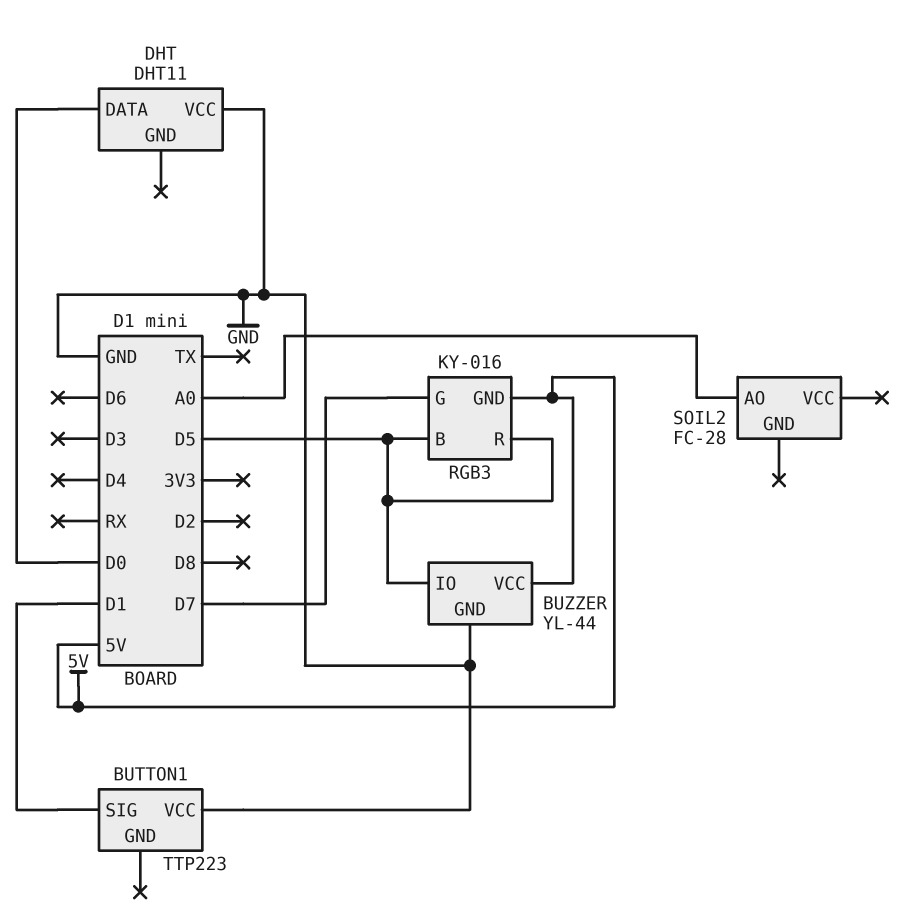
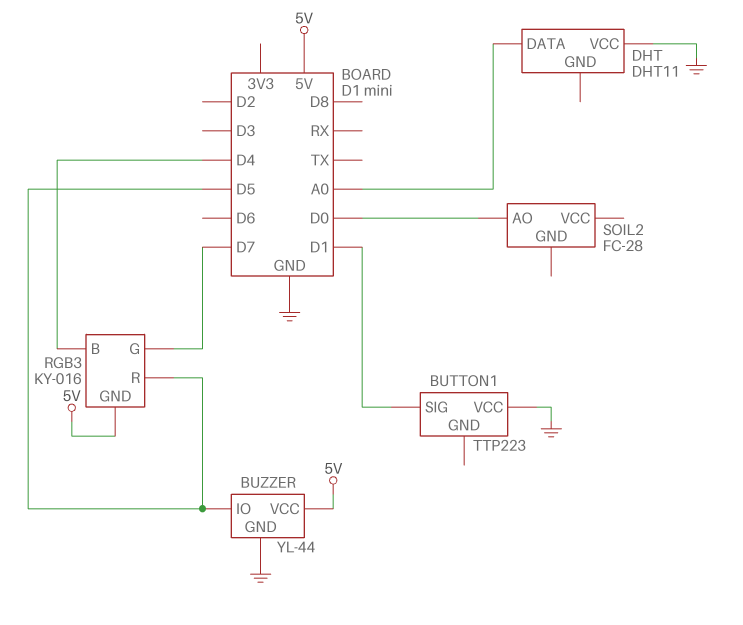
DHT pin DATA: D0 -> A0
RGB3 pin B: D5 -> D4
SOIL2 pin AO: A0 -> D0

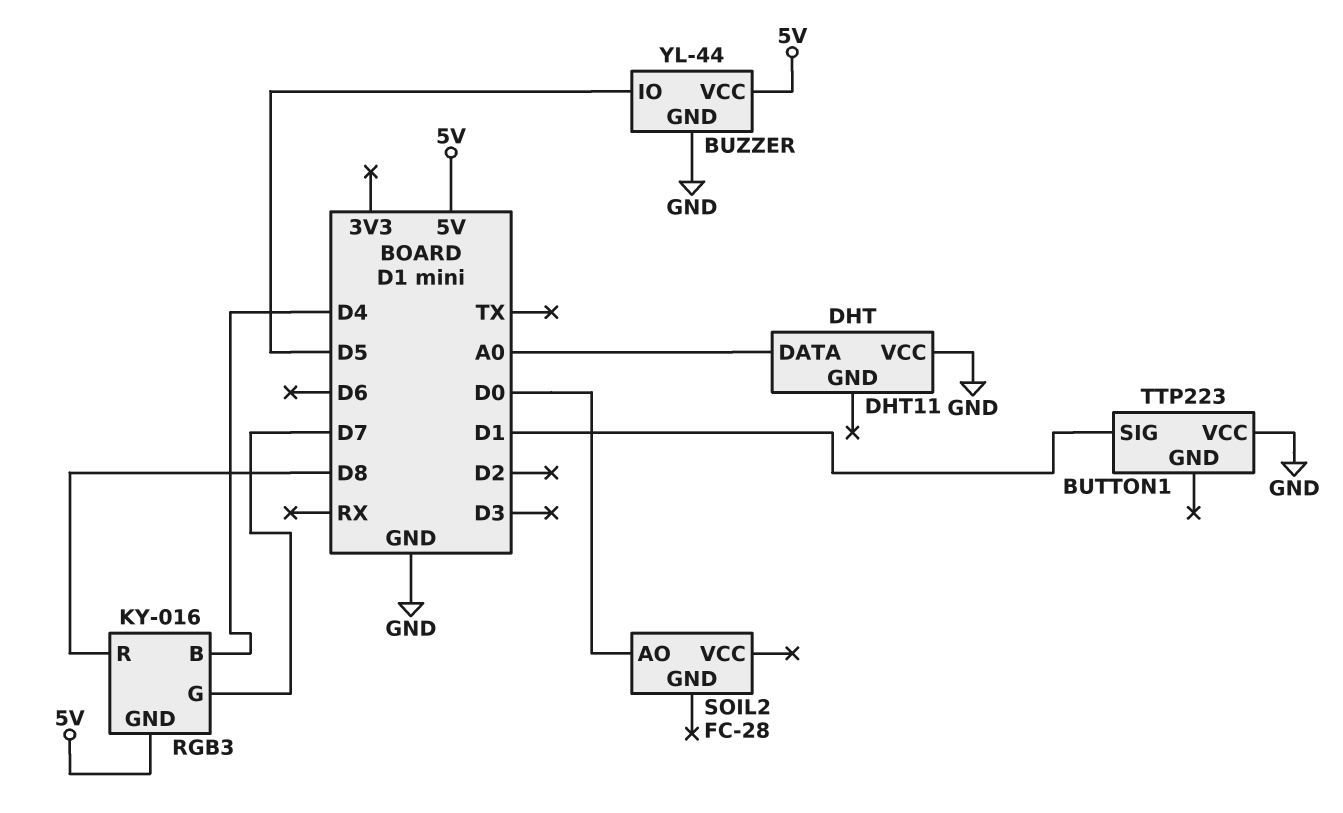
RGB3 pin R: D5 -> D8

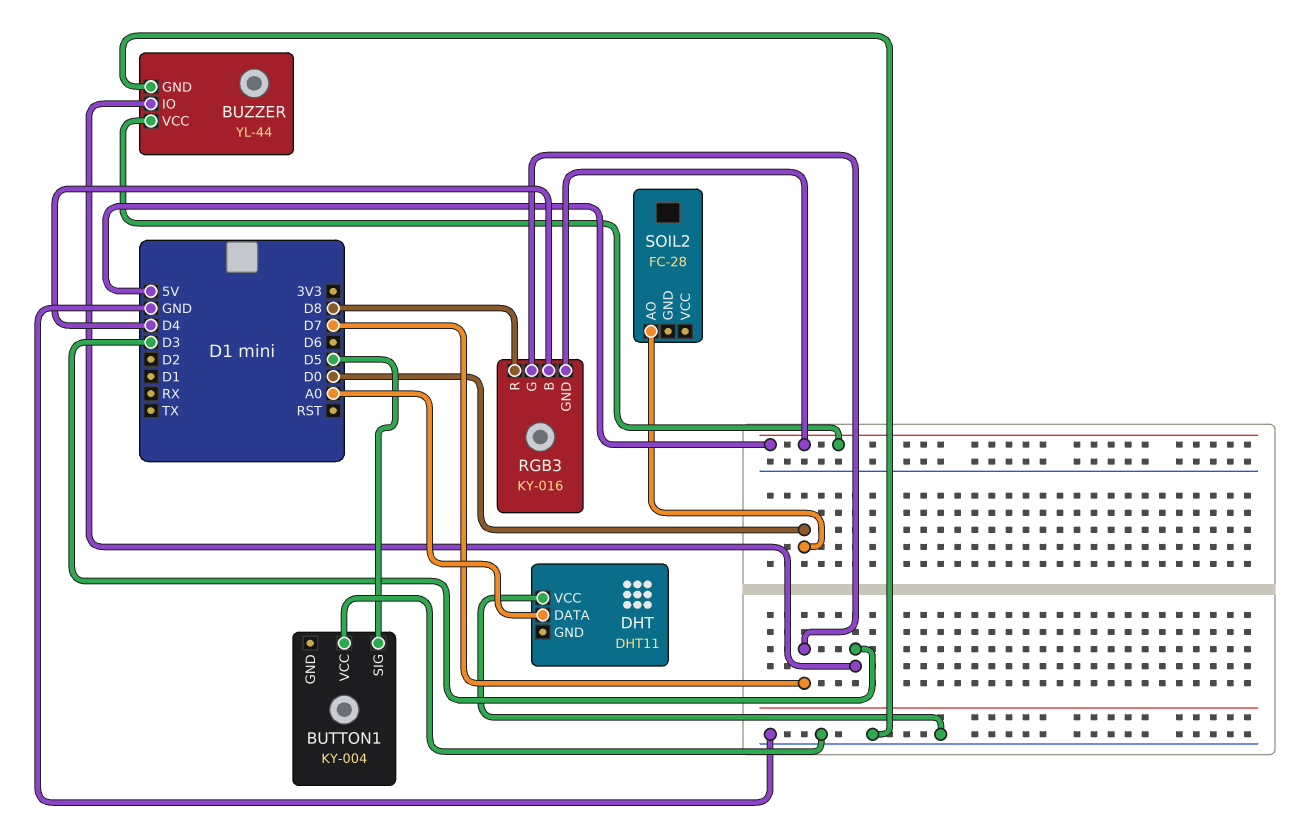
BUTTON1: TTP223 -> KY-004
BUTTON1 pin SIG: D1 -> D5
BUZZER pin IO: D5 -> D3

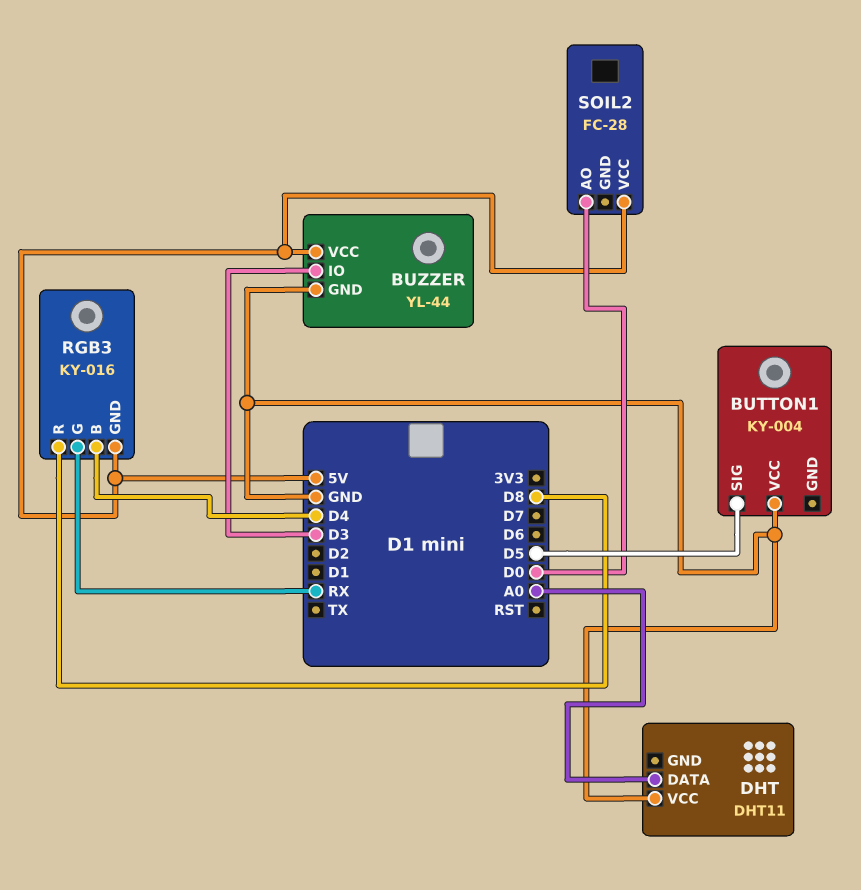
RGB3 pin G: D7 -> RX
SOIL2 pin VCC: none -> 5V

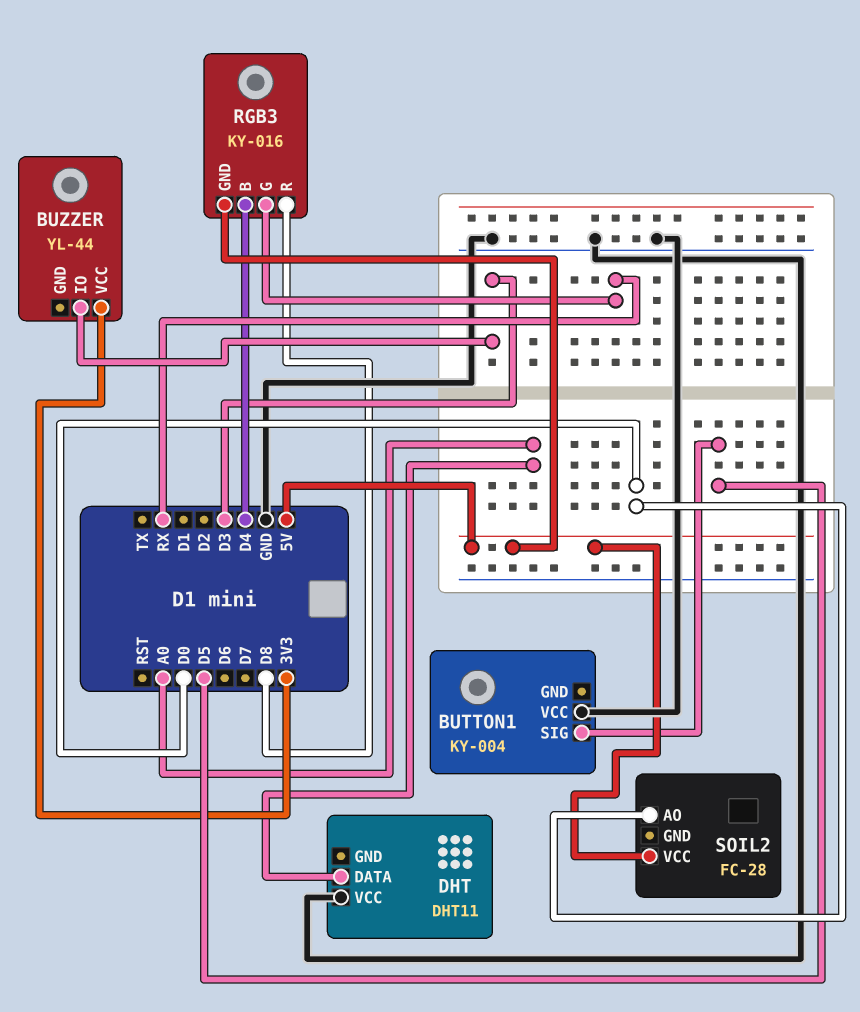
BUZZER pin GND: GND -> none
BUZZER pin VCC: 5V -> 3V3

